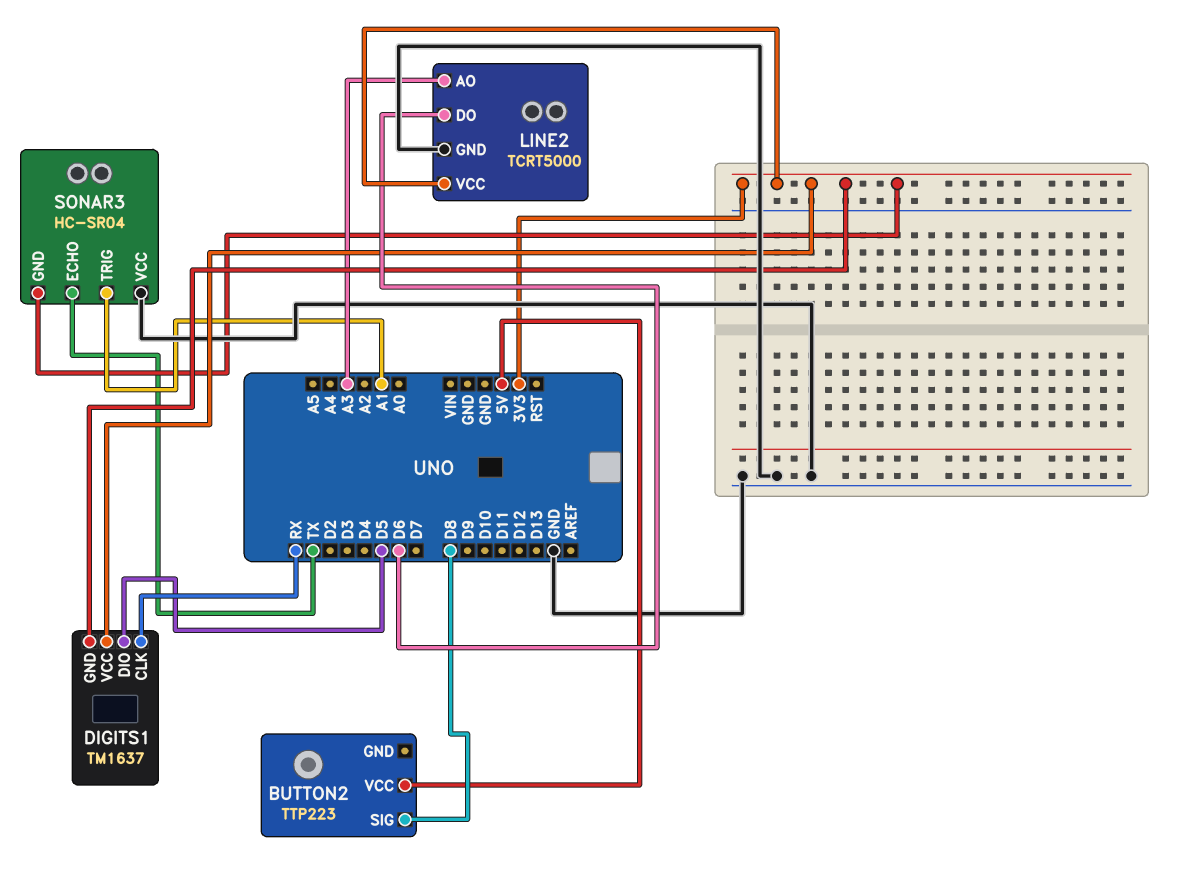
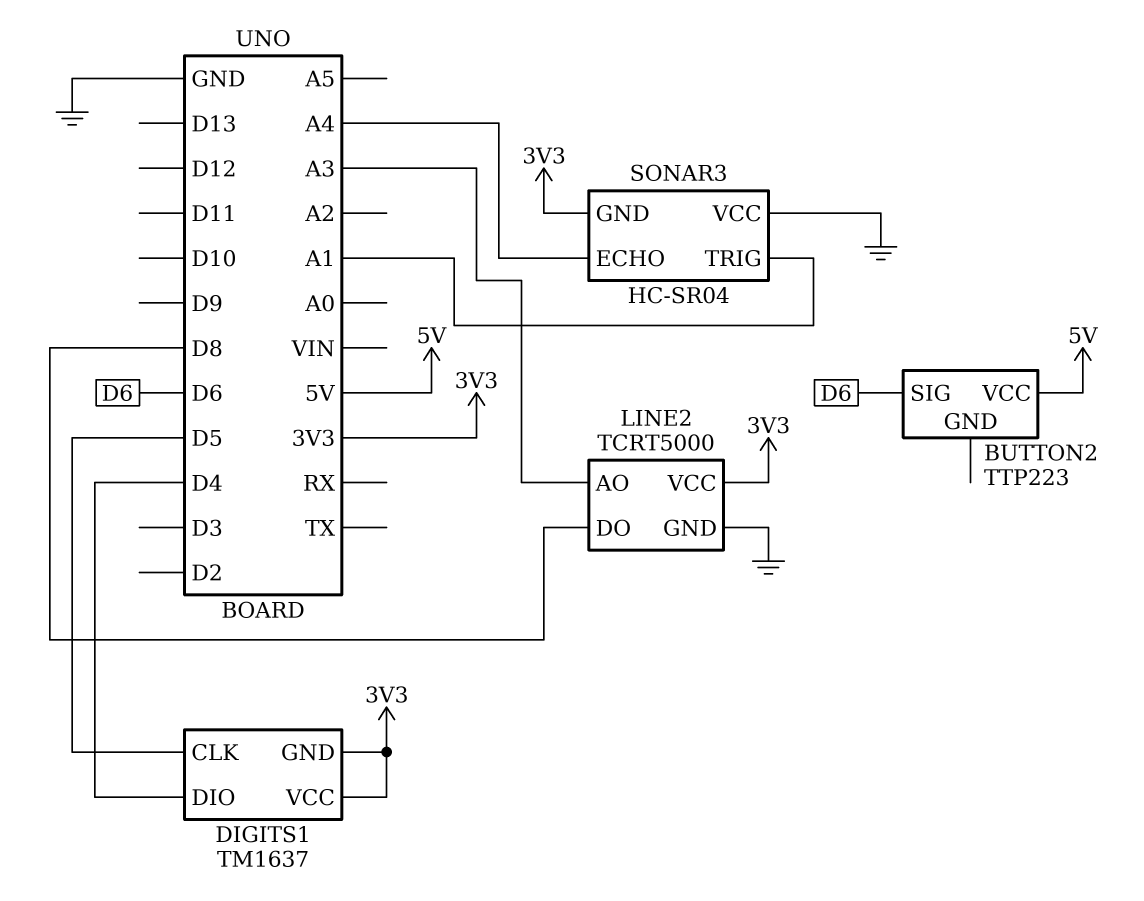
BUTTON2 pin SIG: D8 -> D6
DIGITS1 pin CLK: RX -> D5
DIGITS1 pin DIO: D5 -> D4
LINE2 pin DO: D6 -> D8
SONAR3 pin ECHO: TX -> A4

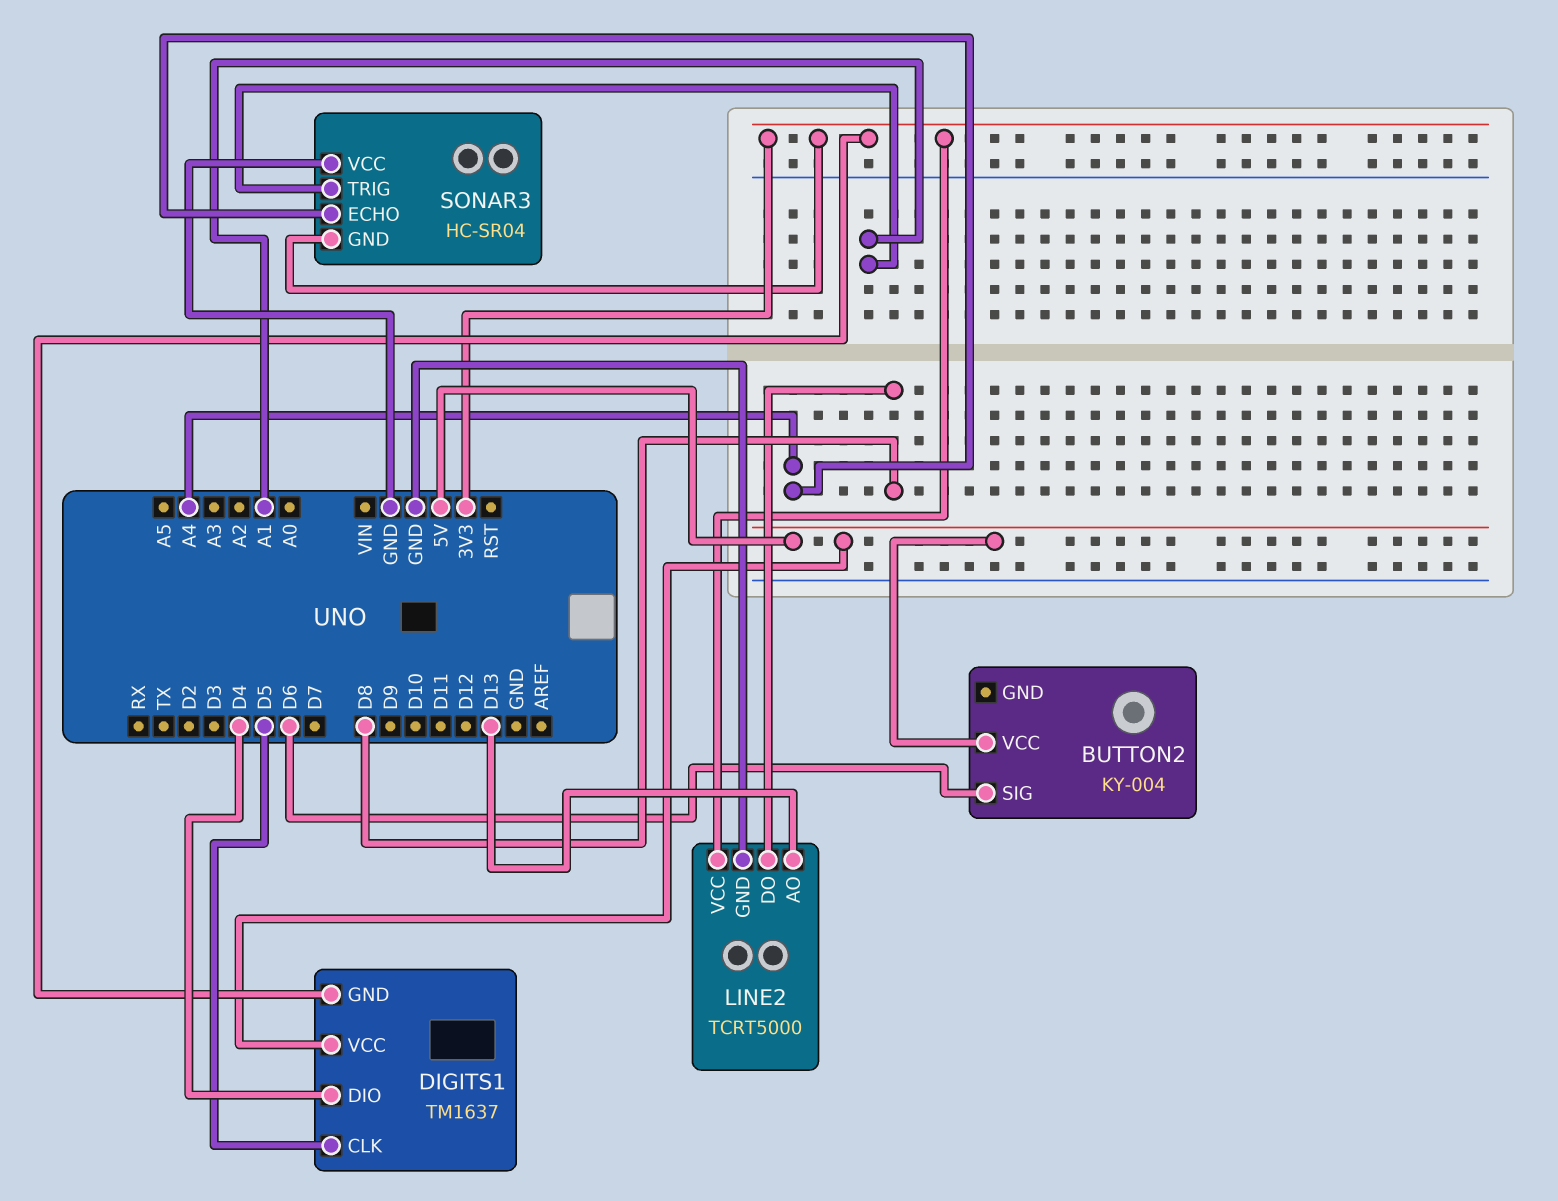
BUTTON2: TTP223 -> KY-004
DIGITS1 pin VCC: 3V3 -> 5V
LINE2 pin AO: A3 -> D13

